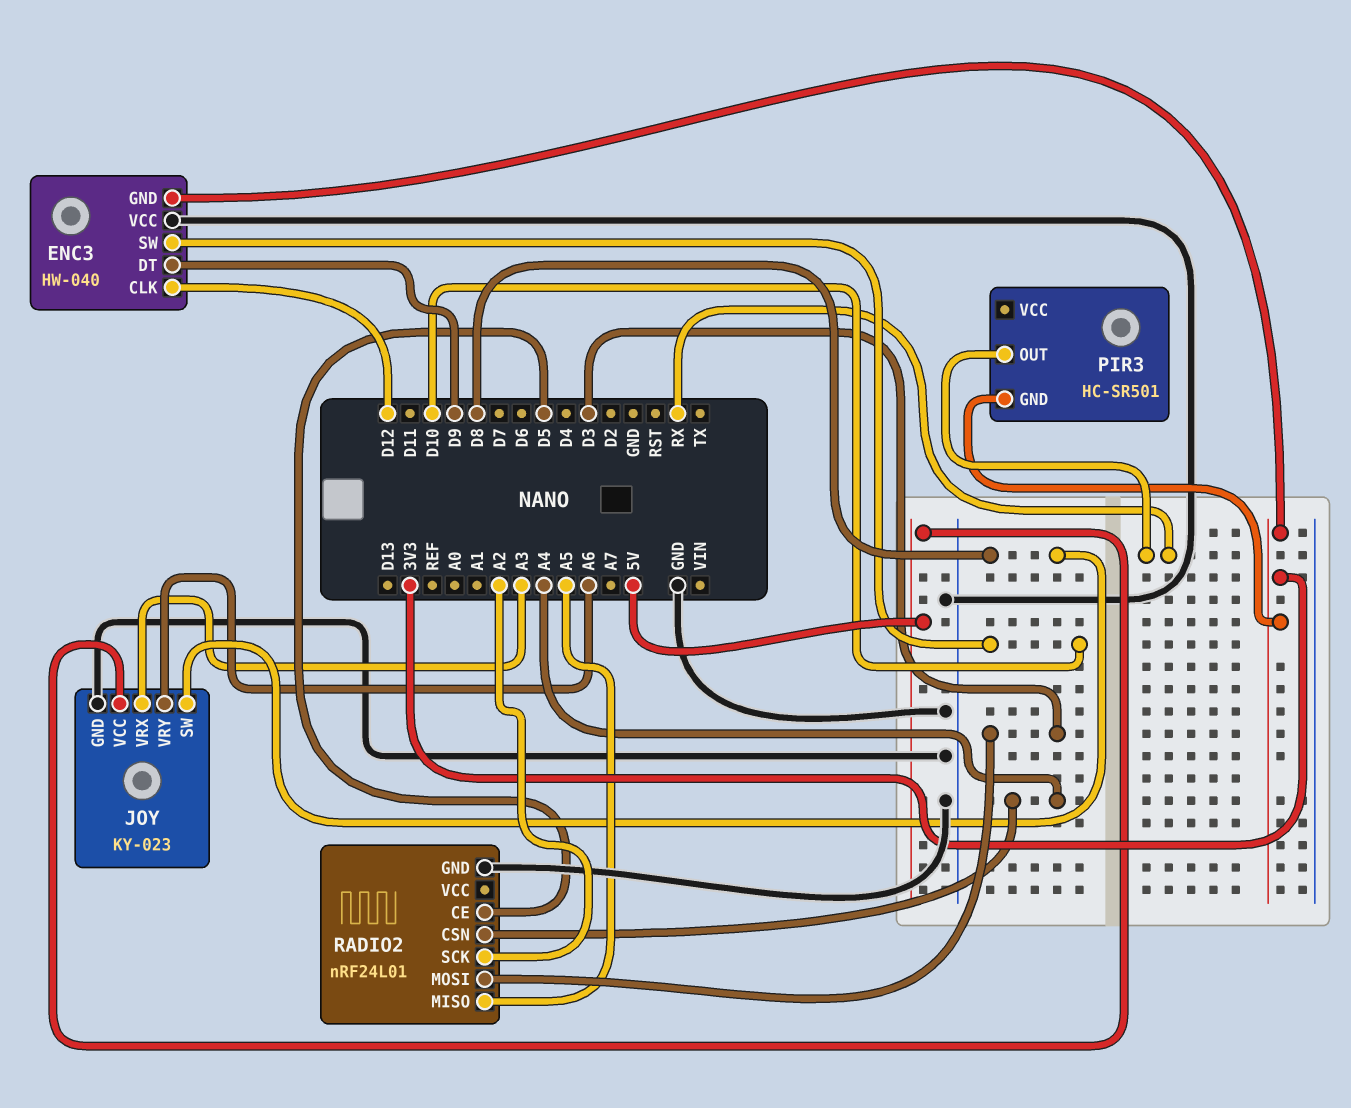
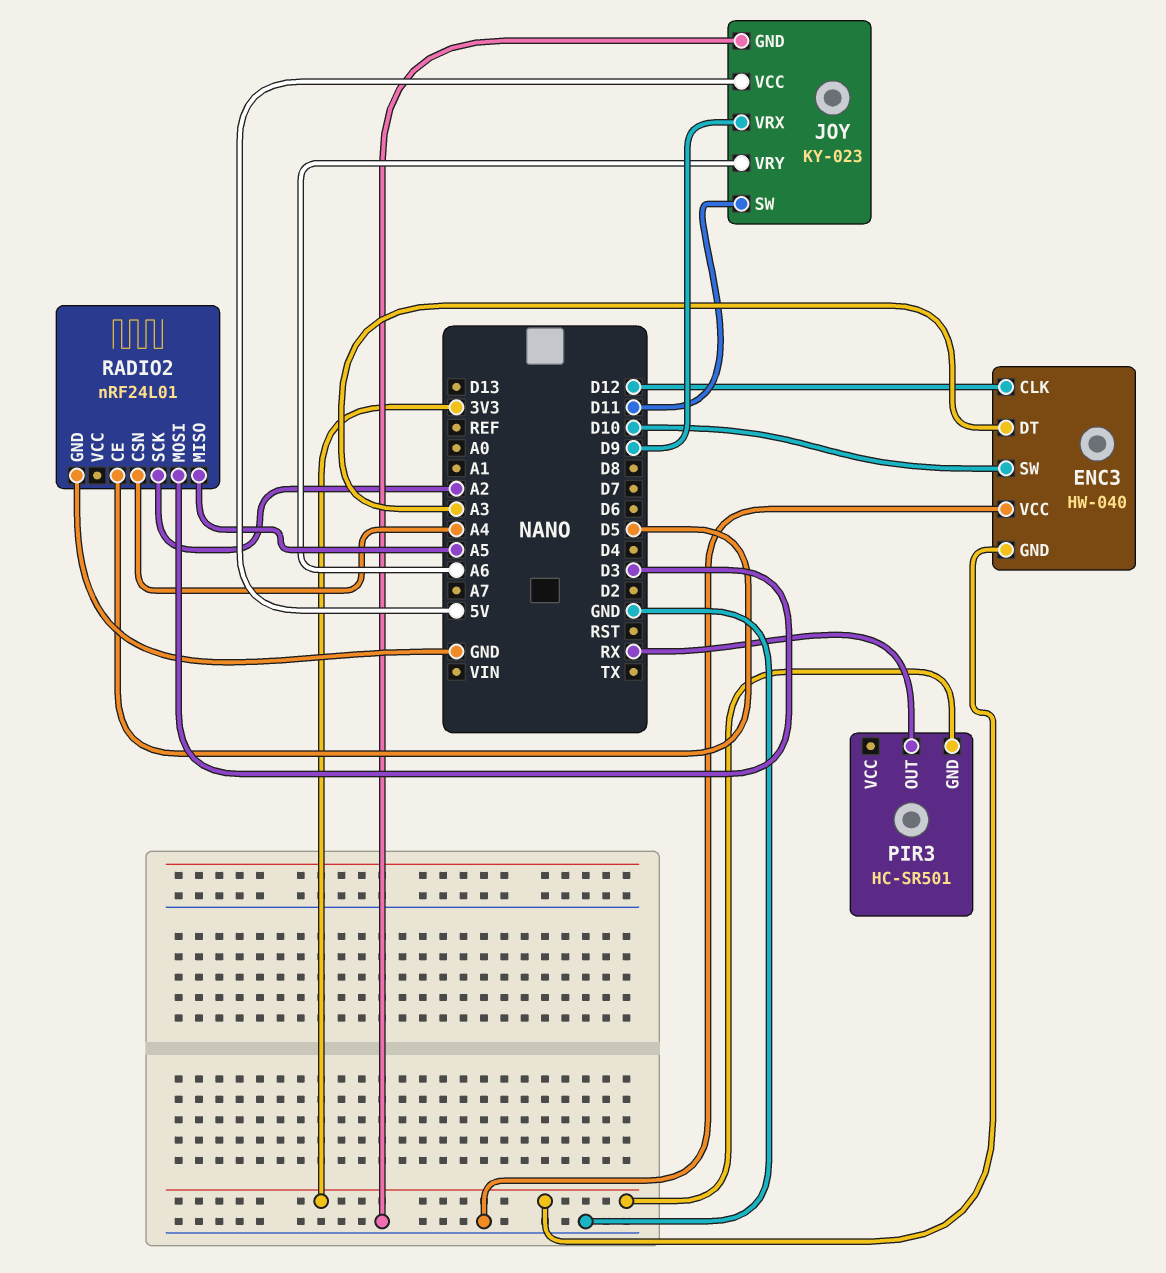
ENC3 pin DT: D9 -> A3
JOY pin SW: D8 -> D11
JOY pin VRX: A3 -> D9

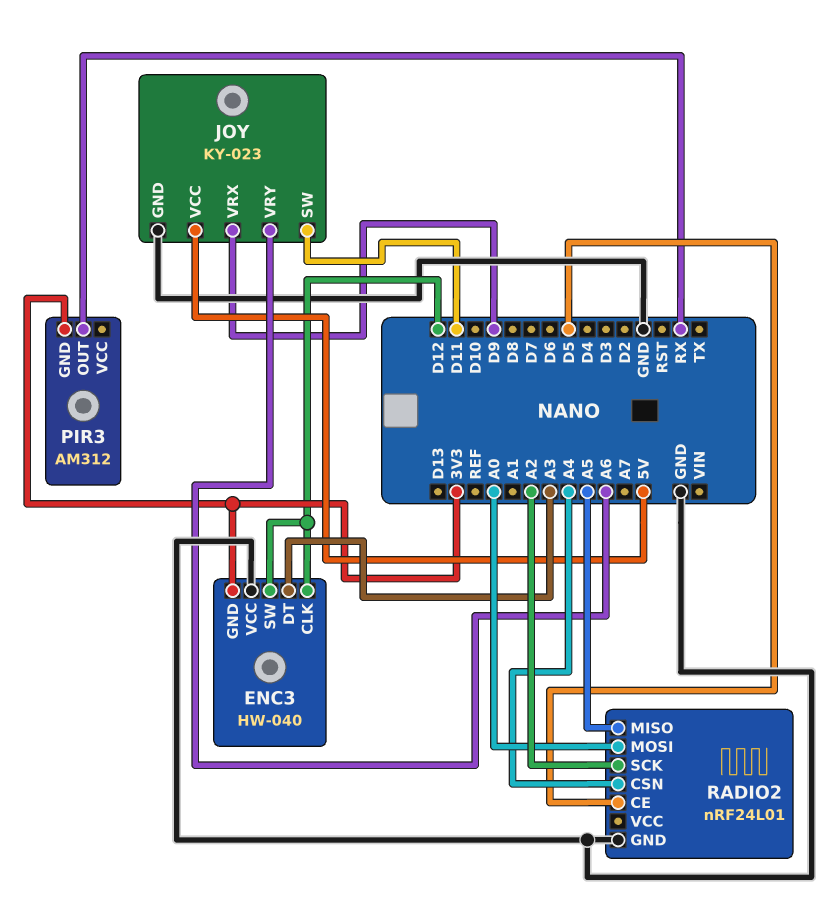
ENC3 pin SW: D10 -> D12
PIR3: HC-SR501 -> AM312
RADIO2 pin MOSI: D3 -> A0

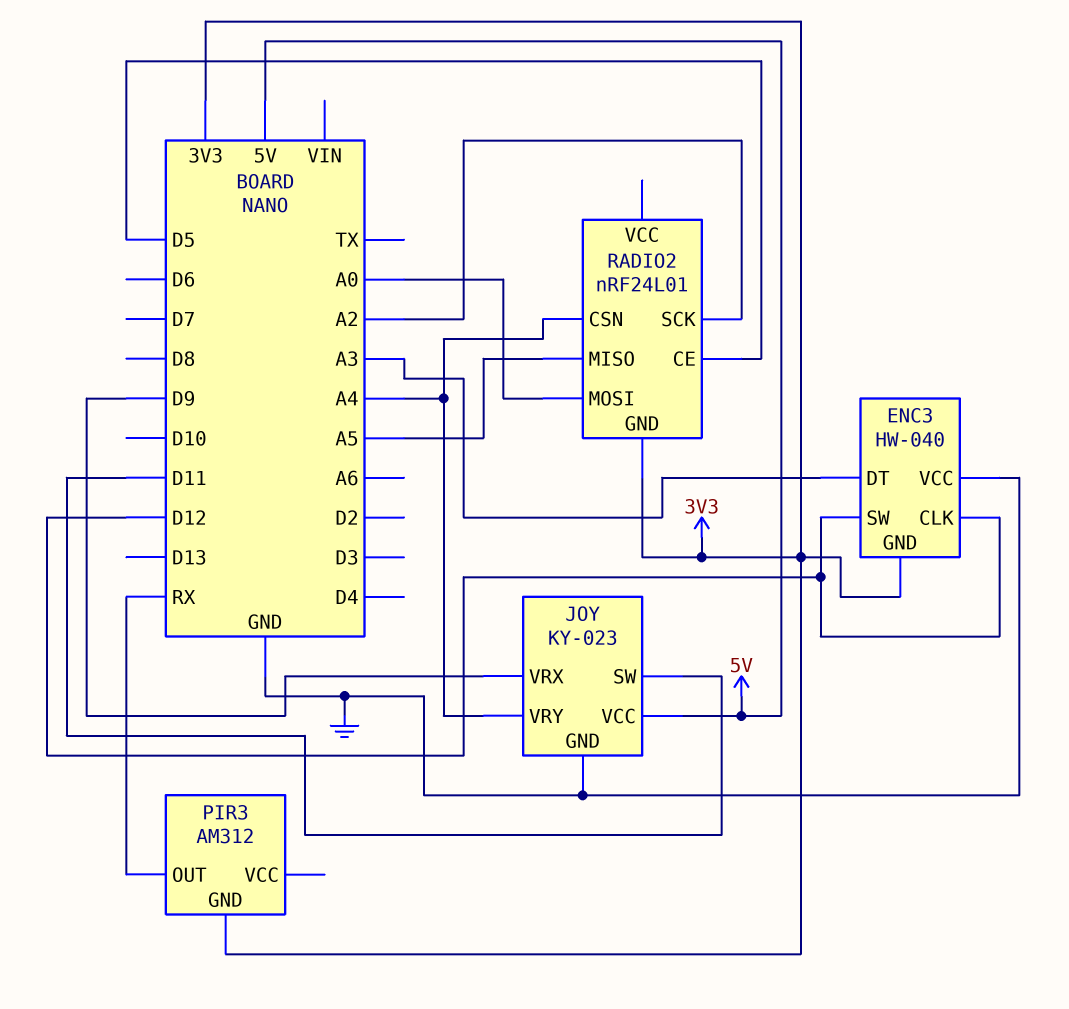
JOY pin VRY: A6 -> A4
RADIO2 pin GND: GND -> 3V3

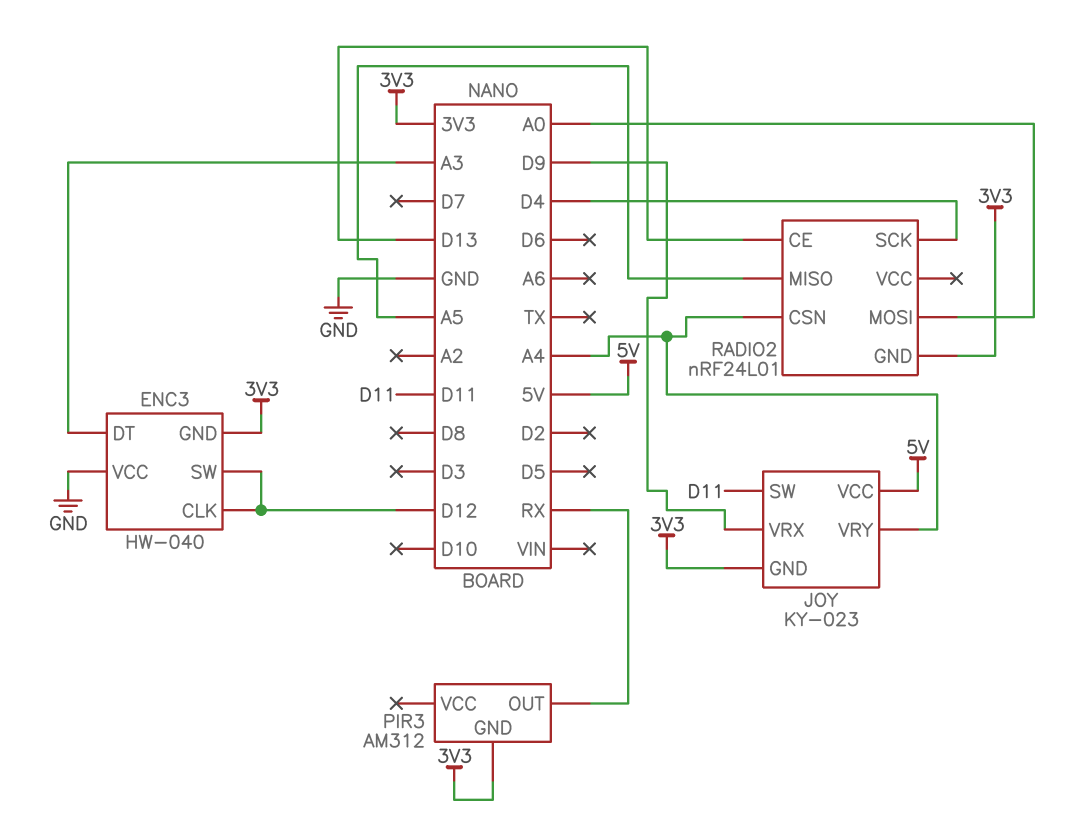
JOY pin GND: GND -> 3V3
RADIO2 pin CE: D5 -> D13
RADIO2 pin SCK: A2 -> D4

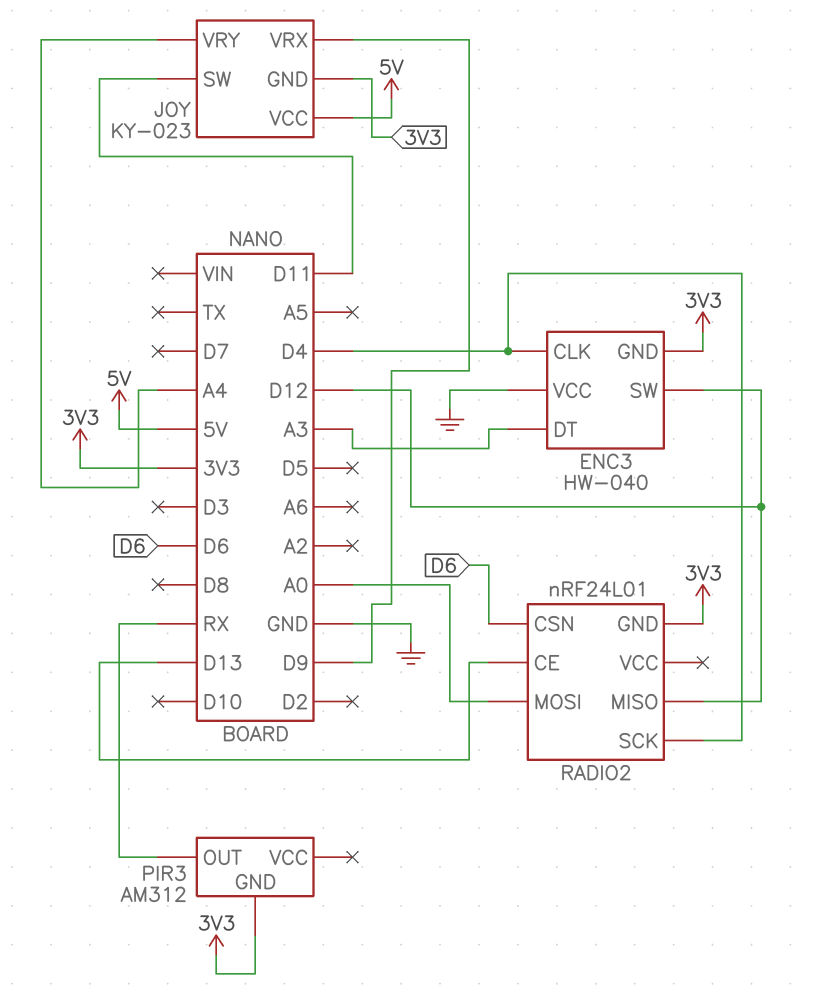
ENC3 pin CLK: D12 -> D4
RADIO2 pin CSN: A4 -> D6
RADIO2 pin MISO: A5 -> D12

